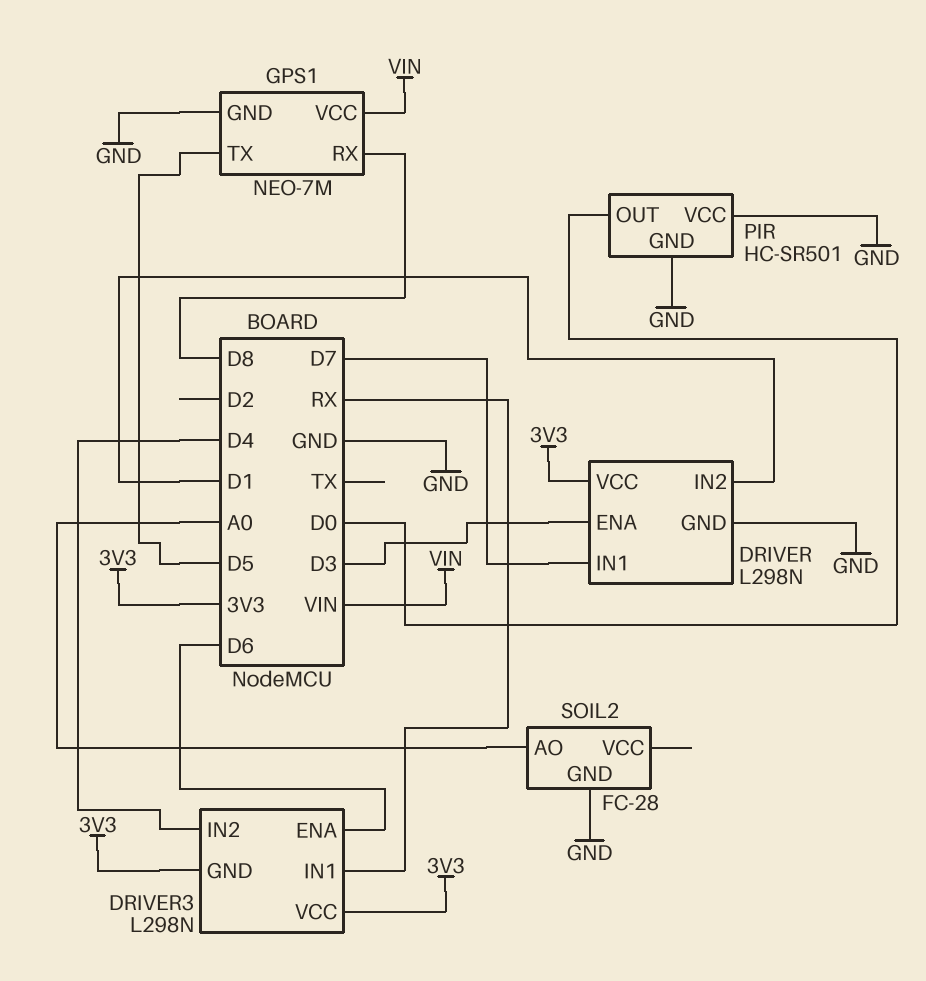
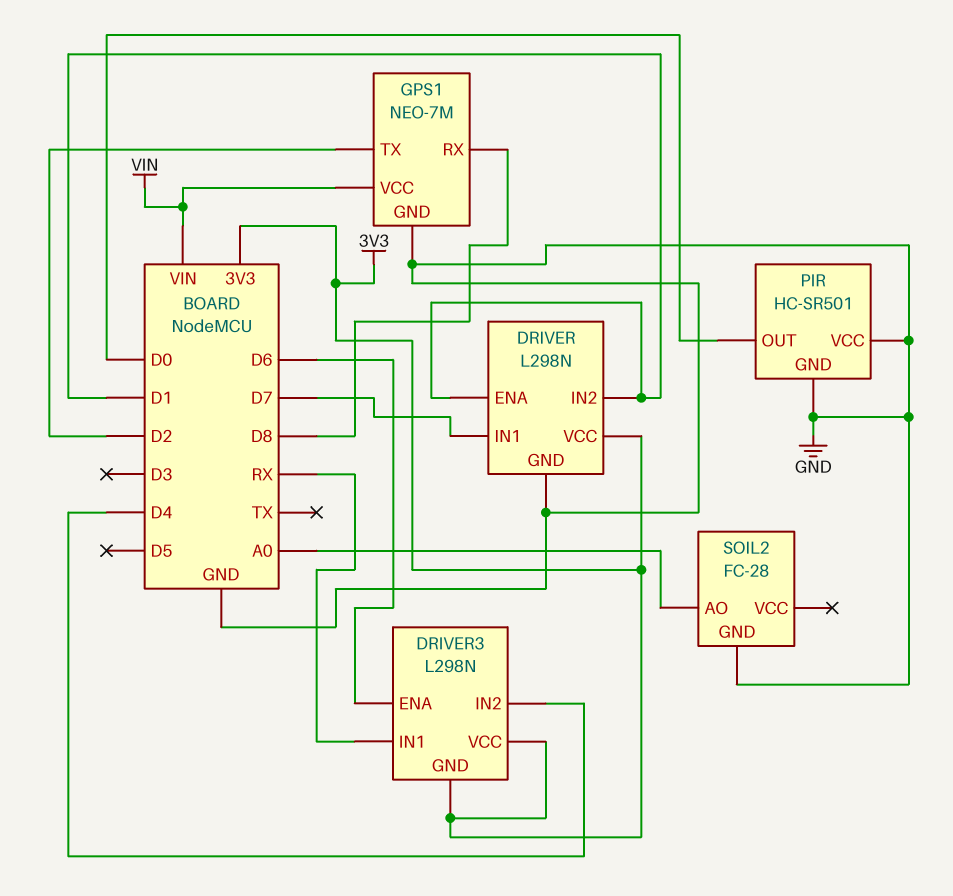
DRIVER pin ENA: D3 -> D1
GPS1 pin TX: D5 -> D2

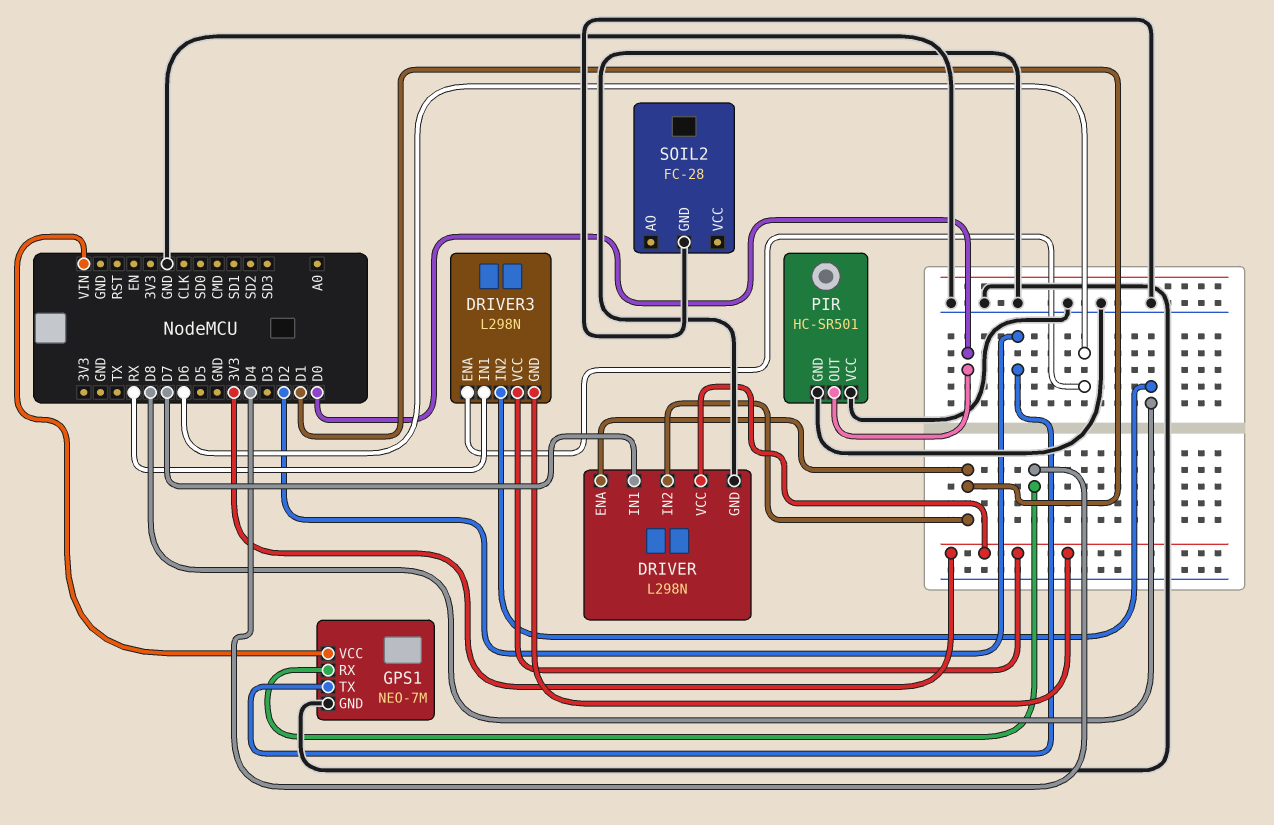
DRIVER3 pin IN2: D4 -> D8
GPS1 pin RX: D8 -> D4
SOIL2 pin AO: A0 -> none

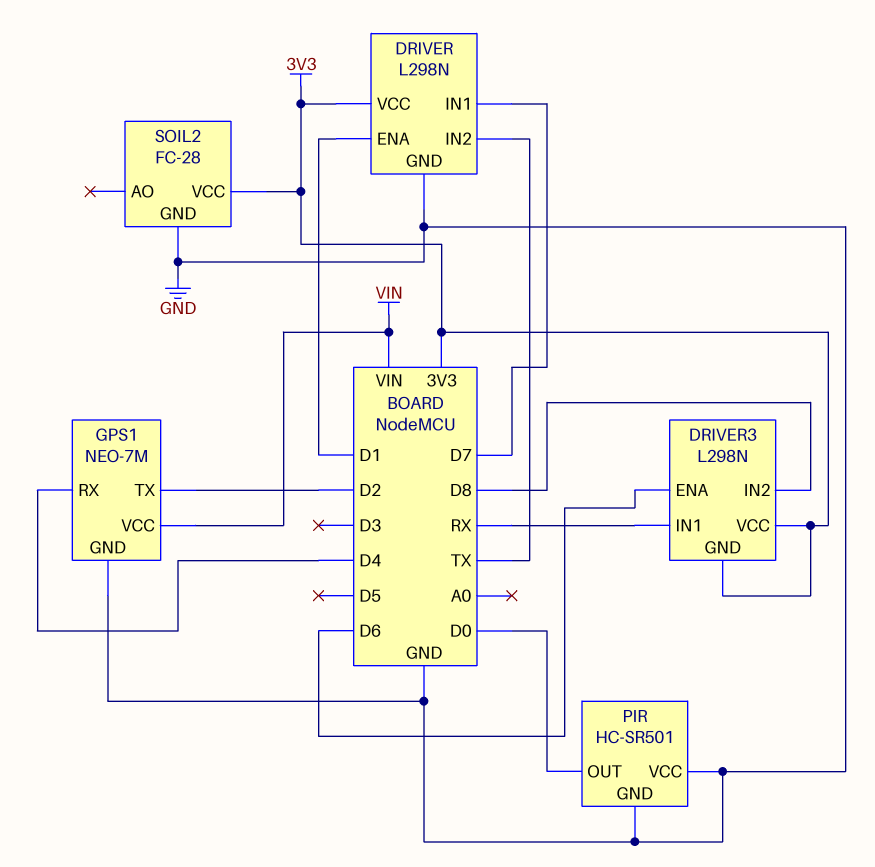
DRIVER pin IN2: D1 -> TX
SOIL2 pin VCC: none -> 3V3

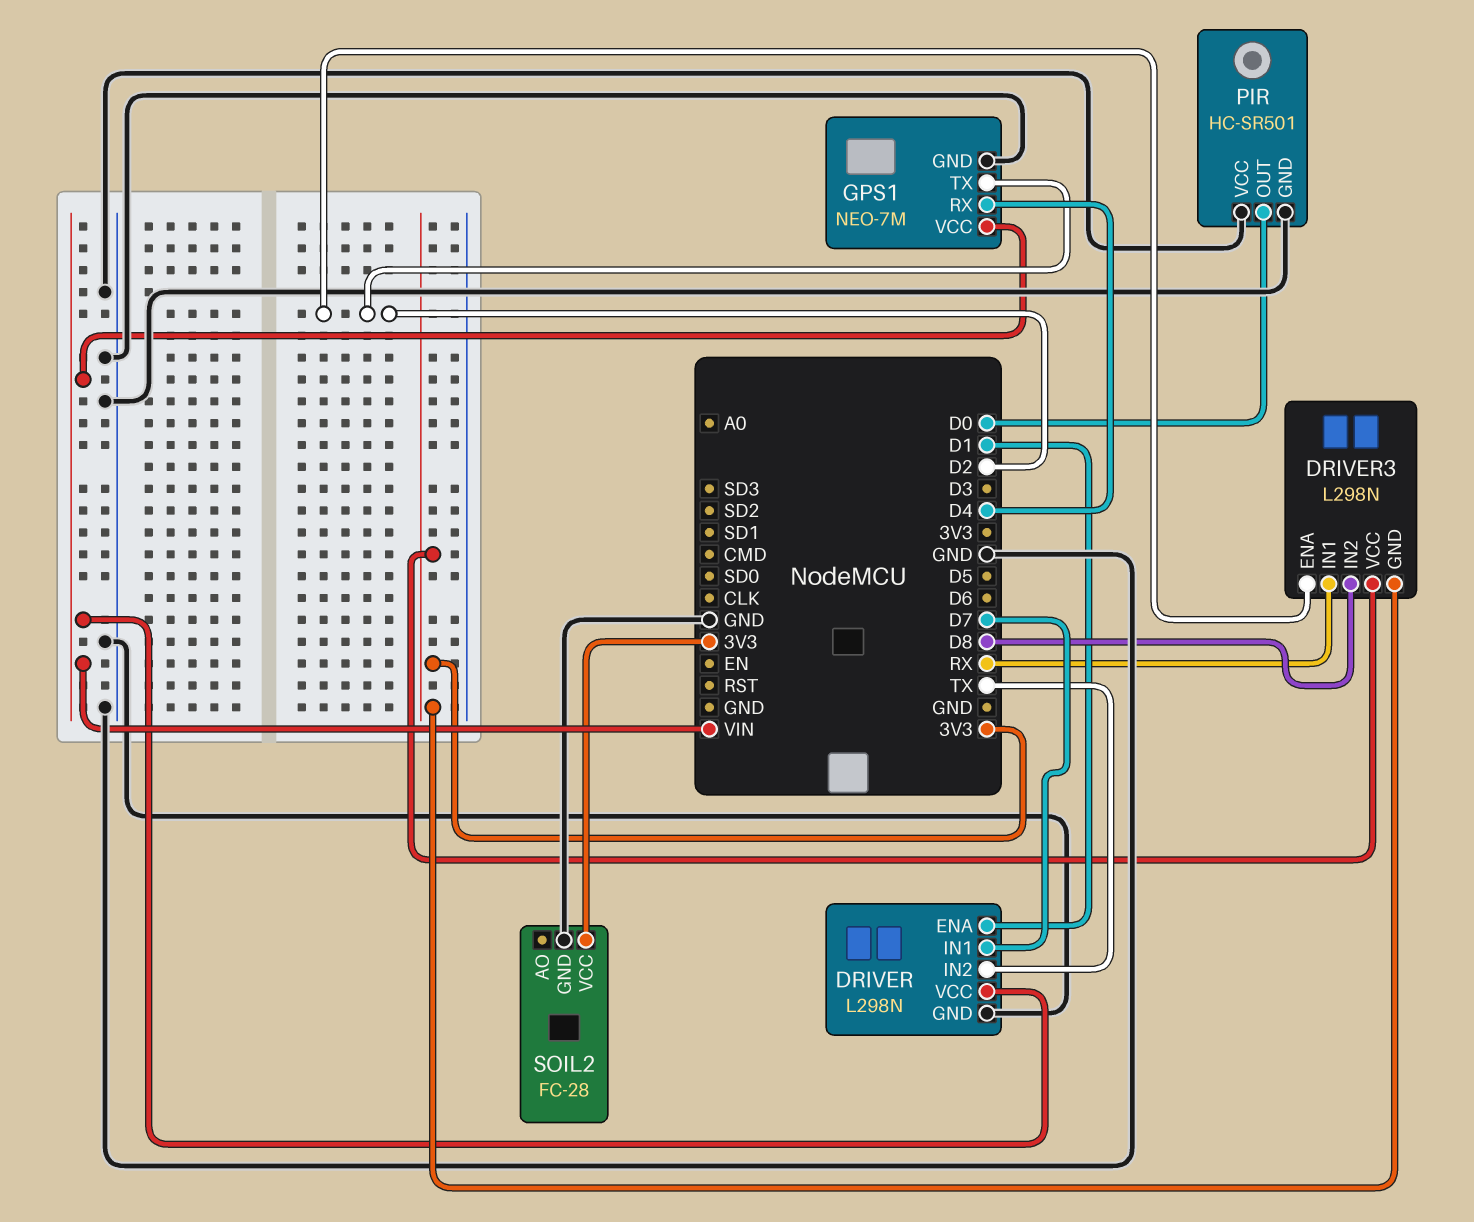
DRIVER pin VCC: 3V3 -> VIN
DRIVER3 pin ENA: D6 -> D2

